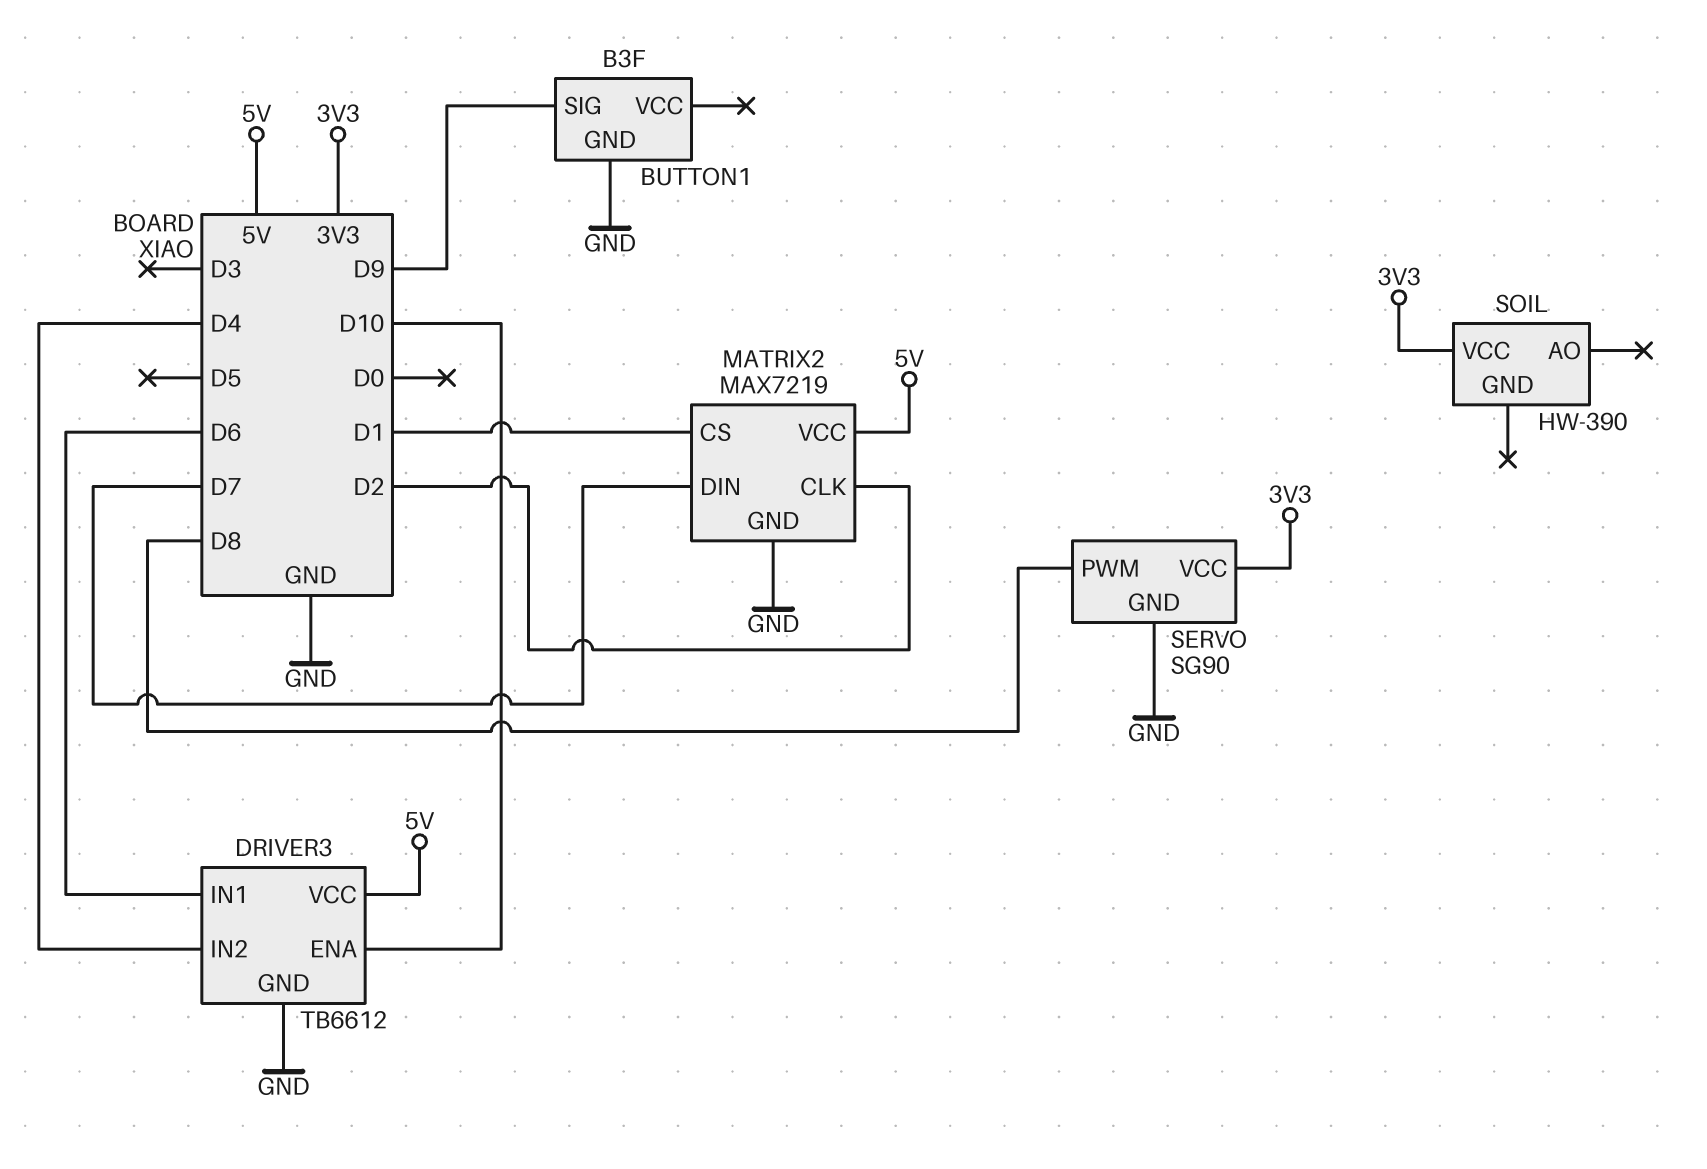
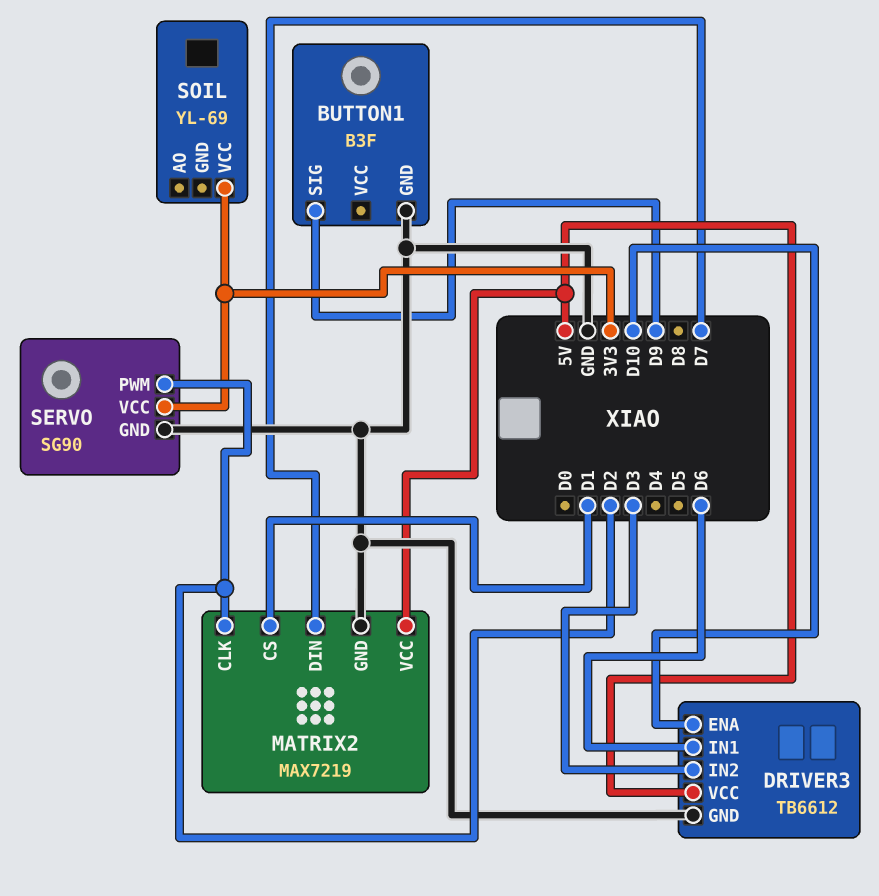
DRIVER3 pin IN2: D4 -> D3
SERVO pin PWM: D8 -> D2
SOIL: HW-390 -> YL-69

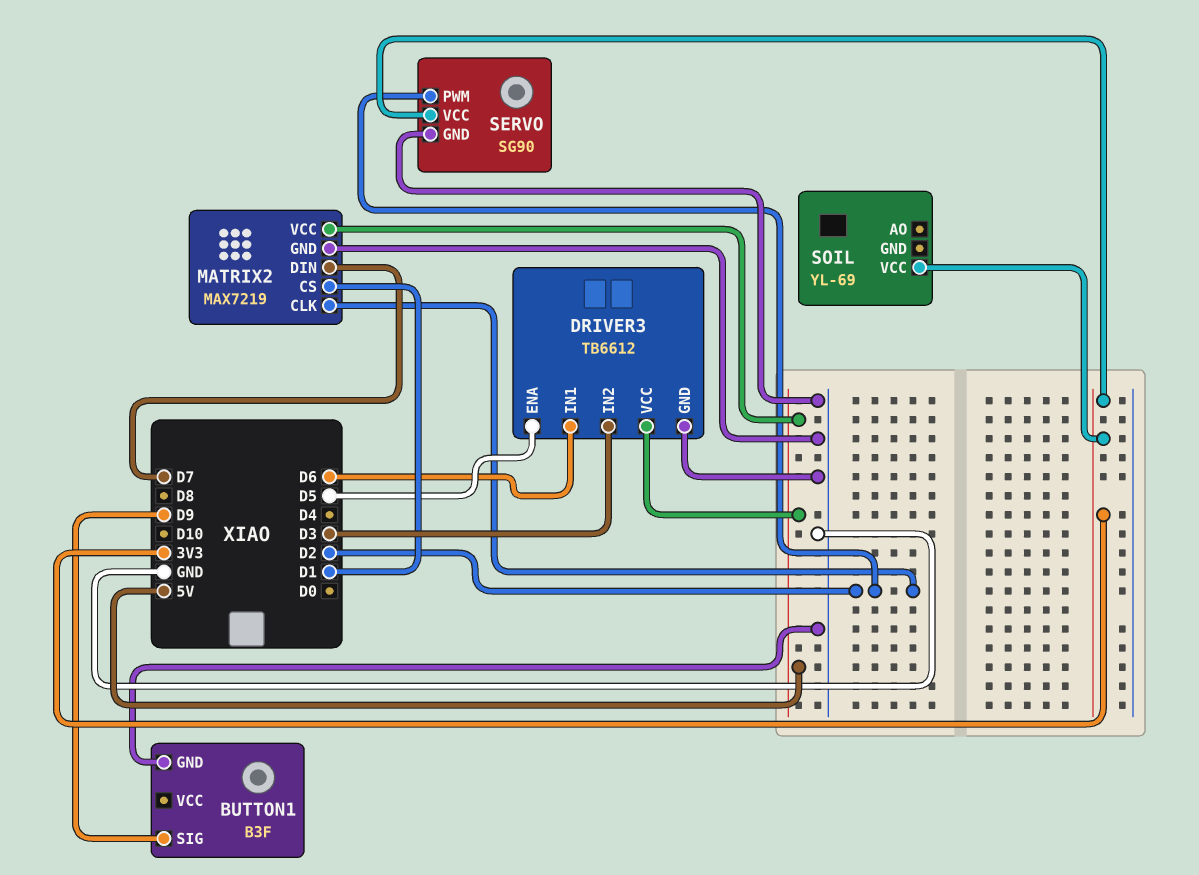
DRIVER3 pin ENA: D10 -> D5

